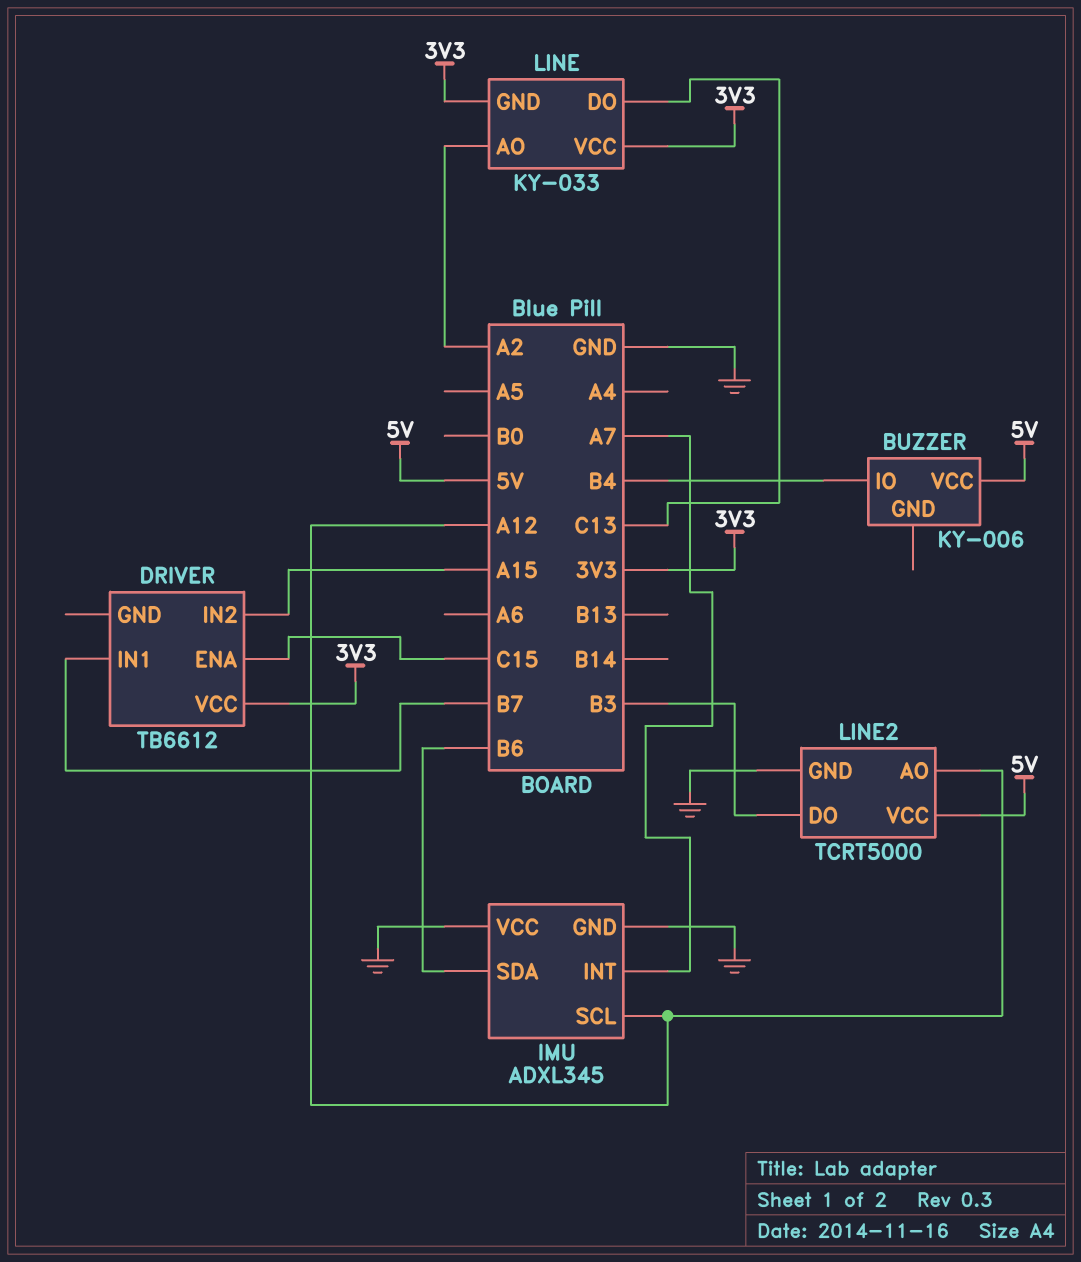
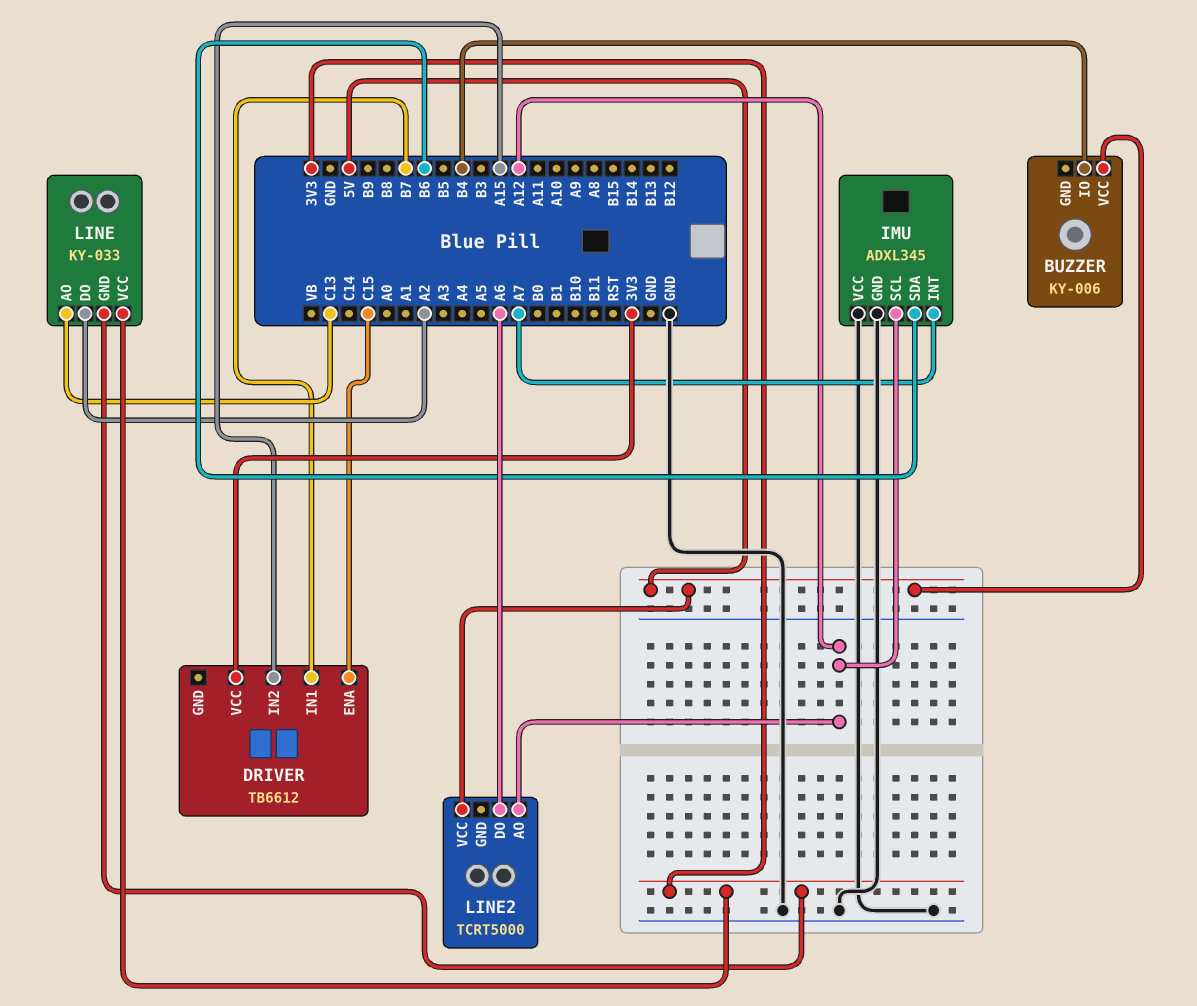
LINE pin AO: A2 -> C13
LINE pin DO: C13 -> A2
LINE2 pin DO: B3 -> A6
LINE2 pin GND: GND -> none

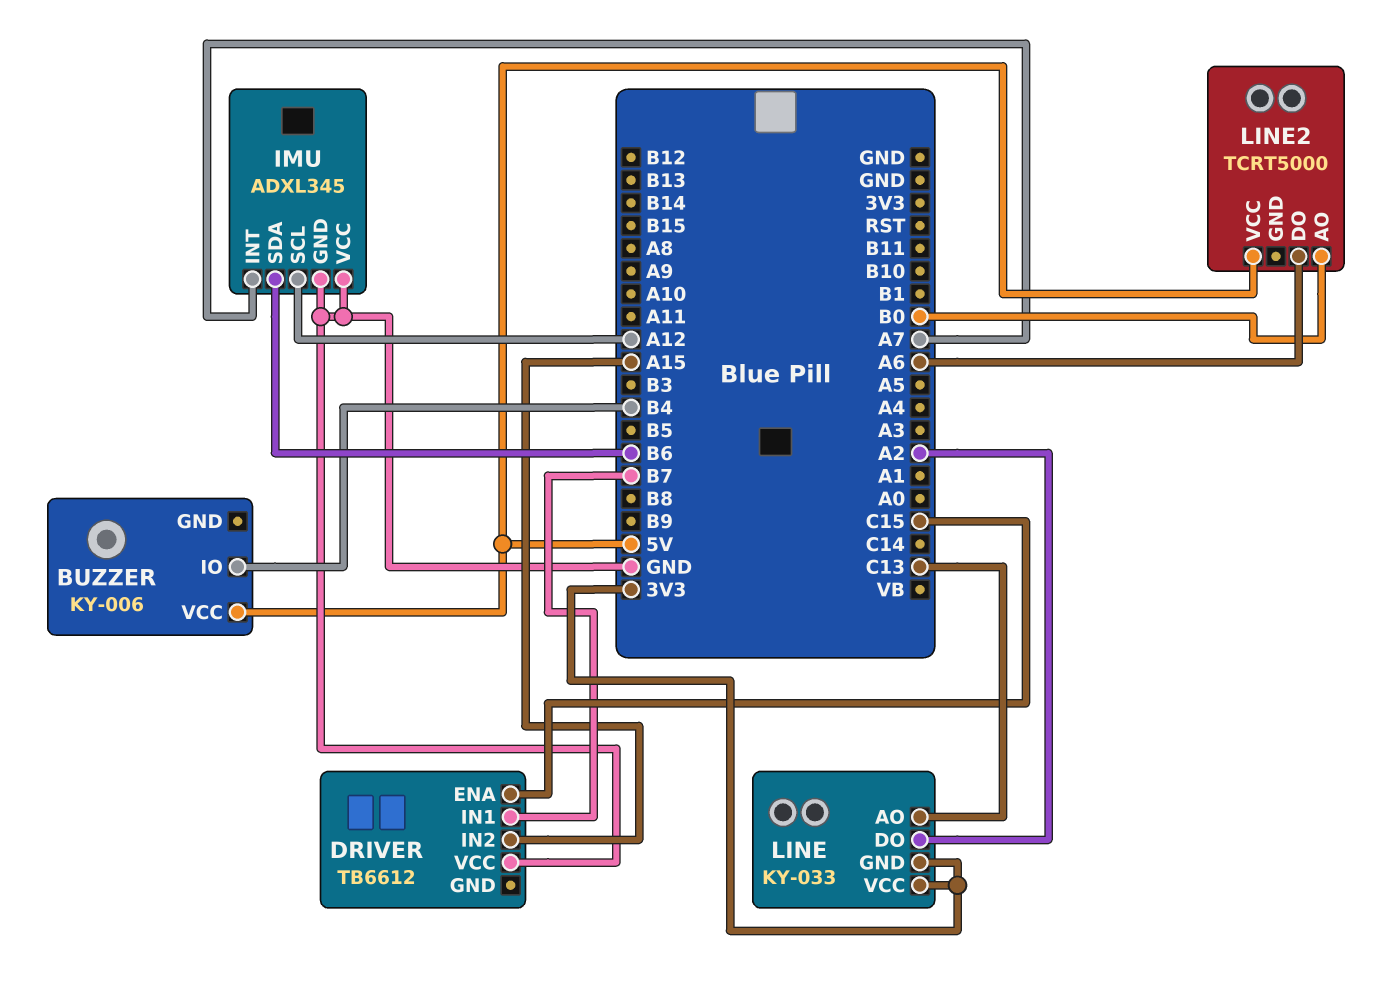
DRIVER pin VCC: 3V3 -> GND
LINE2 pin AO: A12 -> B0

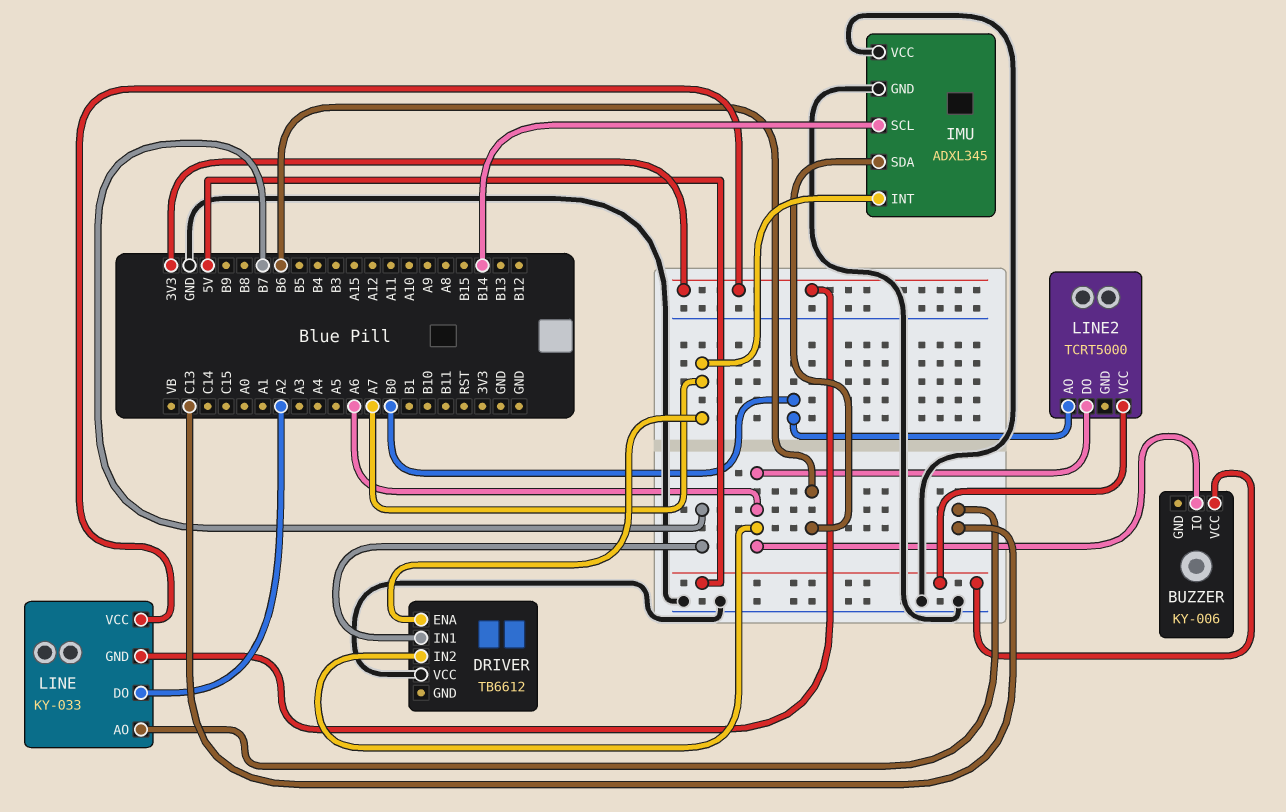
BUZZER pin IO: B4 -> A6
DRIVER pin ENA: C15 -> A7
DRIVER pin IN2: A15 -> A6
IMU pin SCL: A12 -> B14

